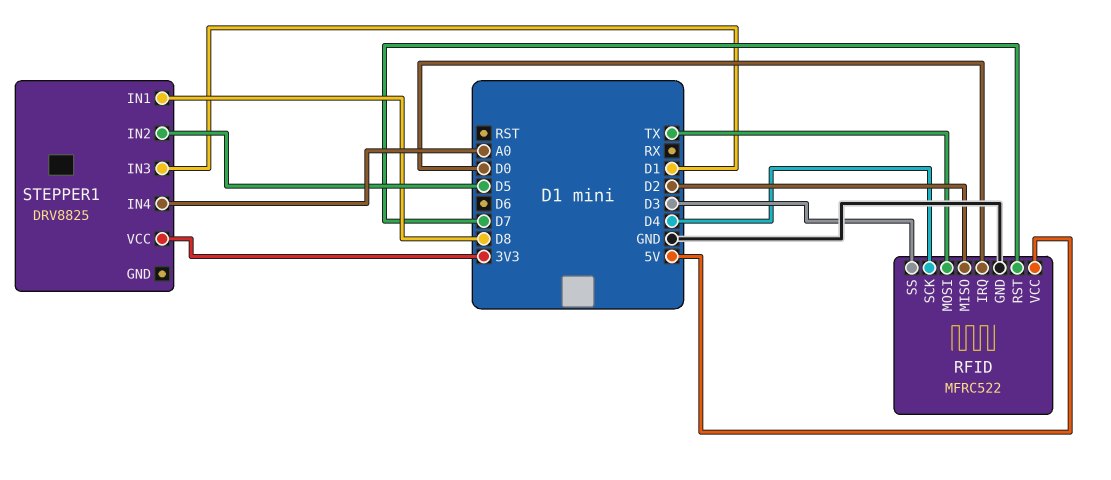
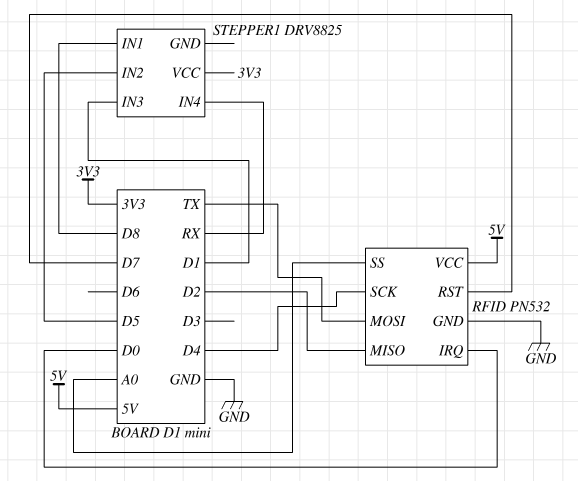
RFID: MFRC522 -> PN532
RFID pin SS: D3 -> A0
STEPPER1 pin IN4: A0 -> RX

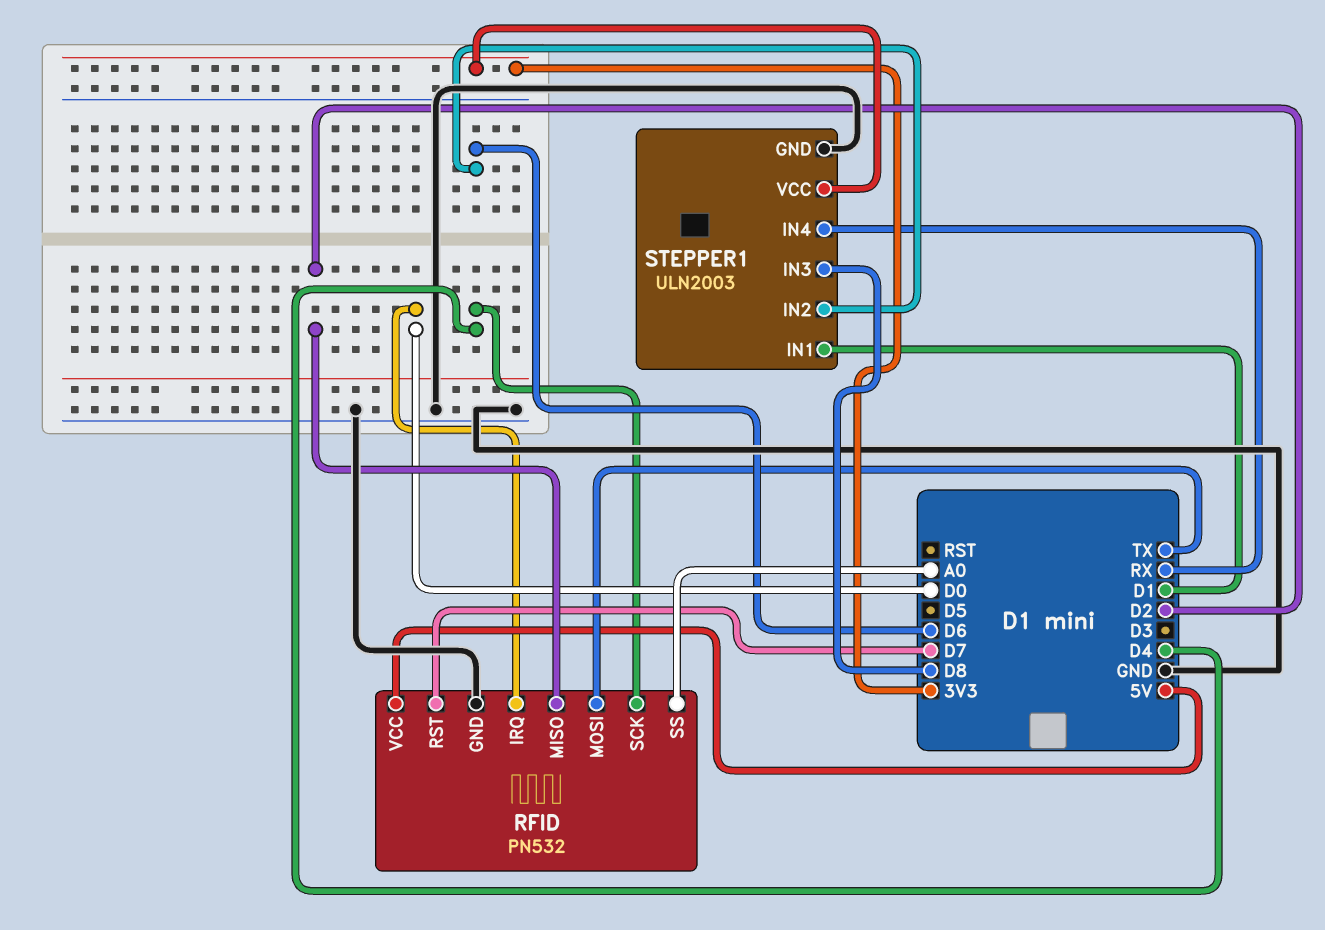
STEPPER1: DRV8825 -> ULN2003
STEPPER1 pin GND: none -> GND
STEPPER1 pin IN1: D8 -> D1
STEPPER1 pin IN2: D5 -> D6
STEPPER1 pin IN3: D1 -> D8

